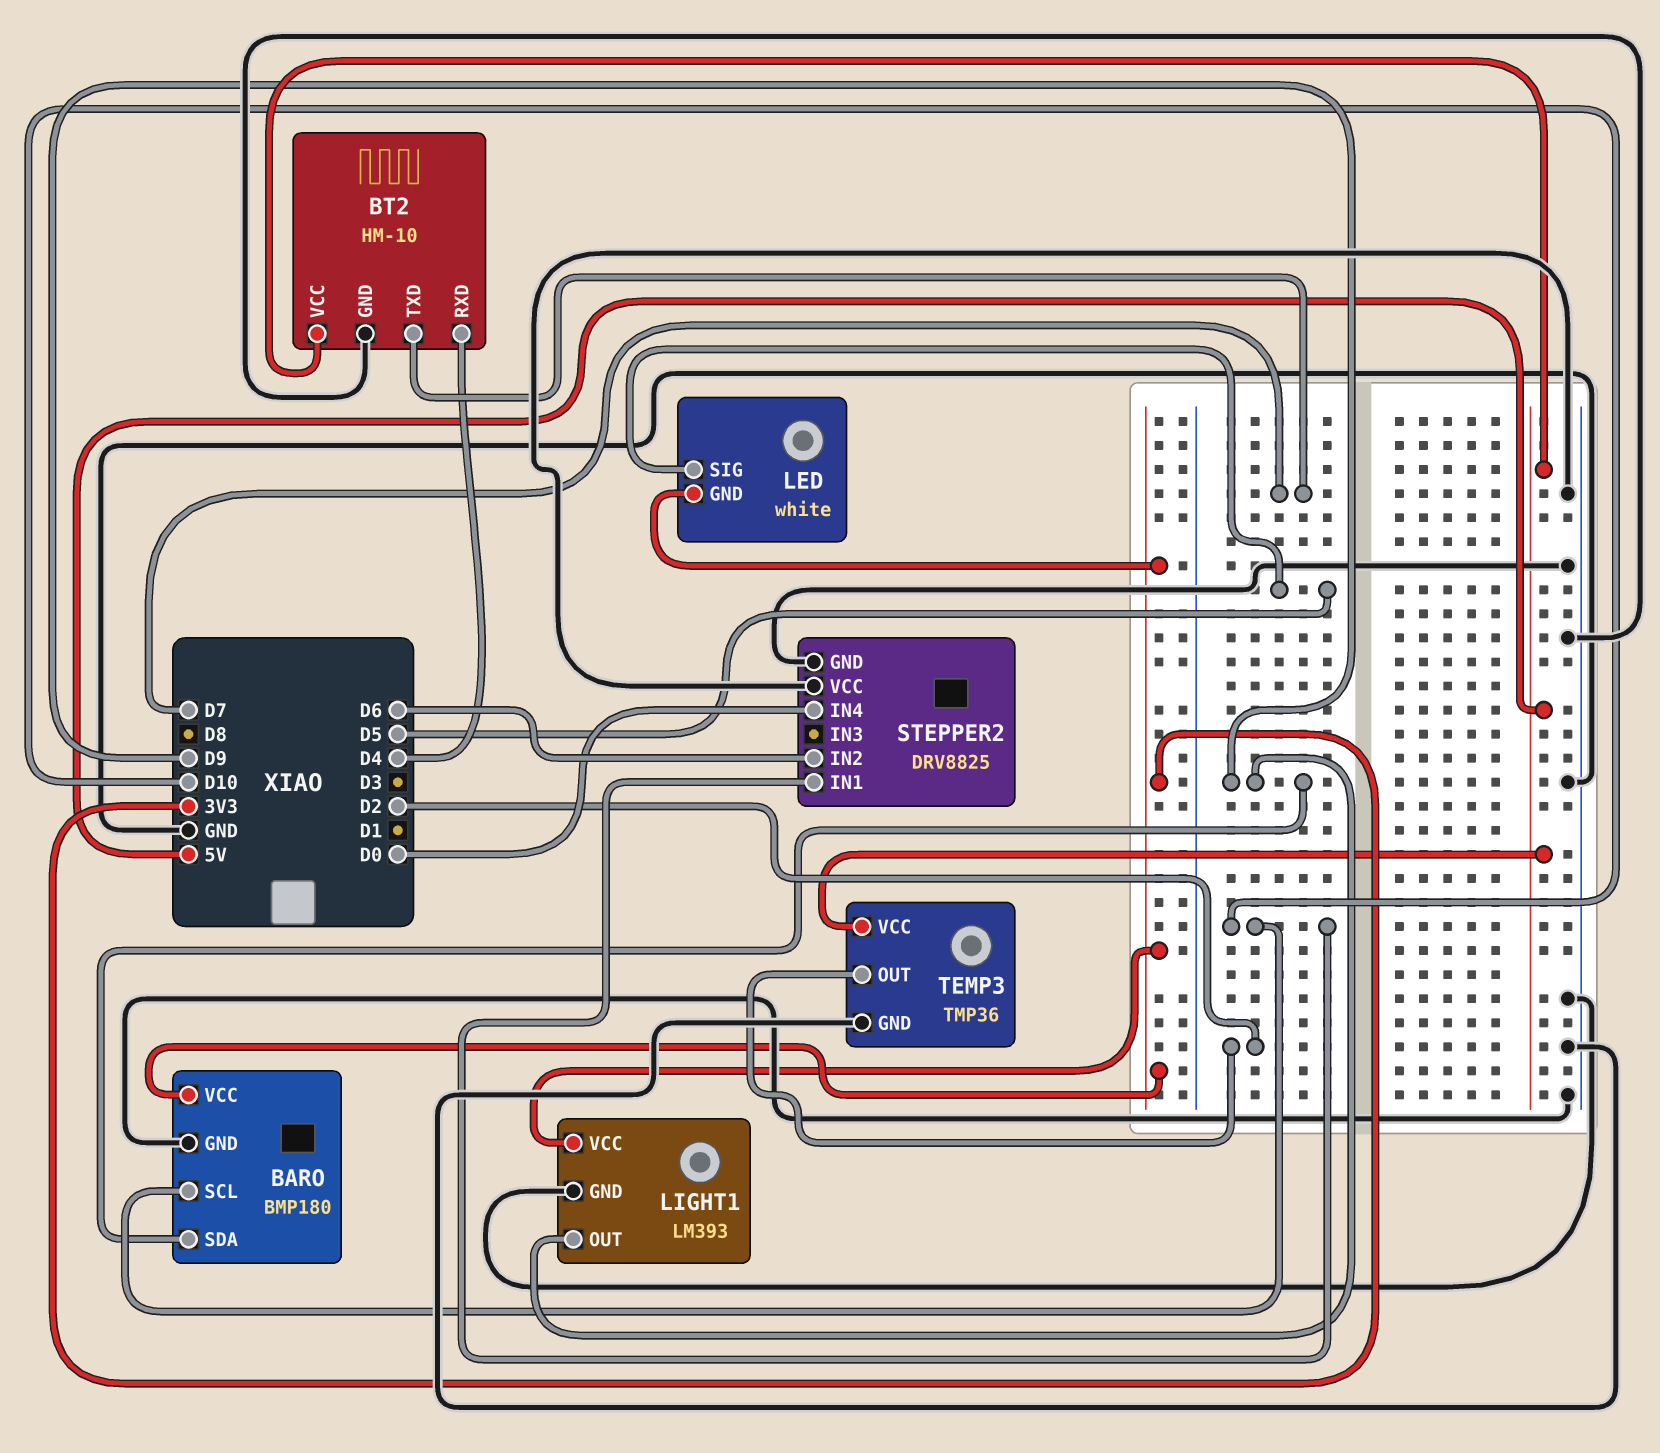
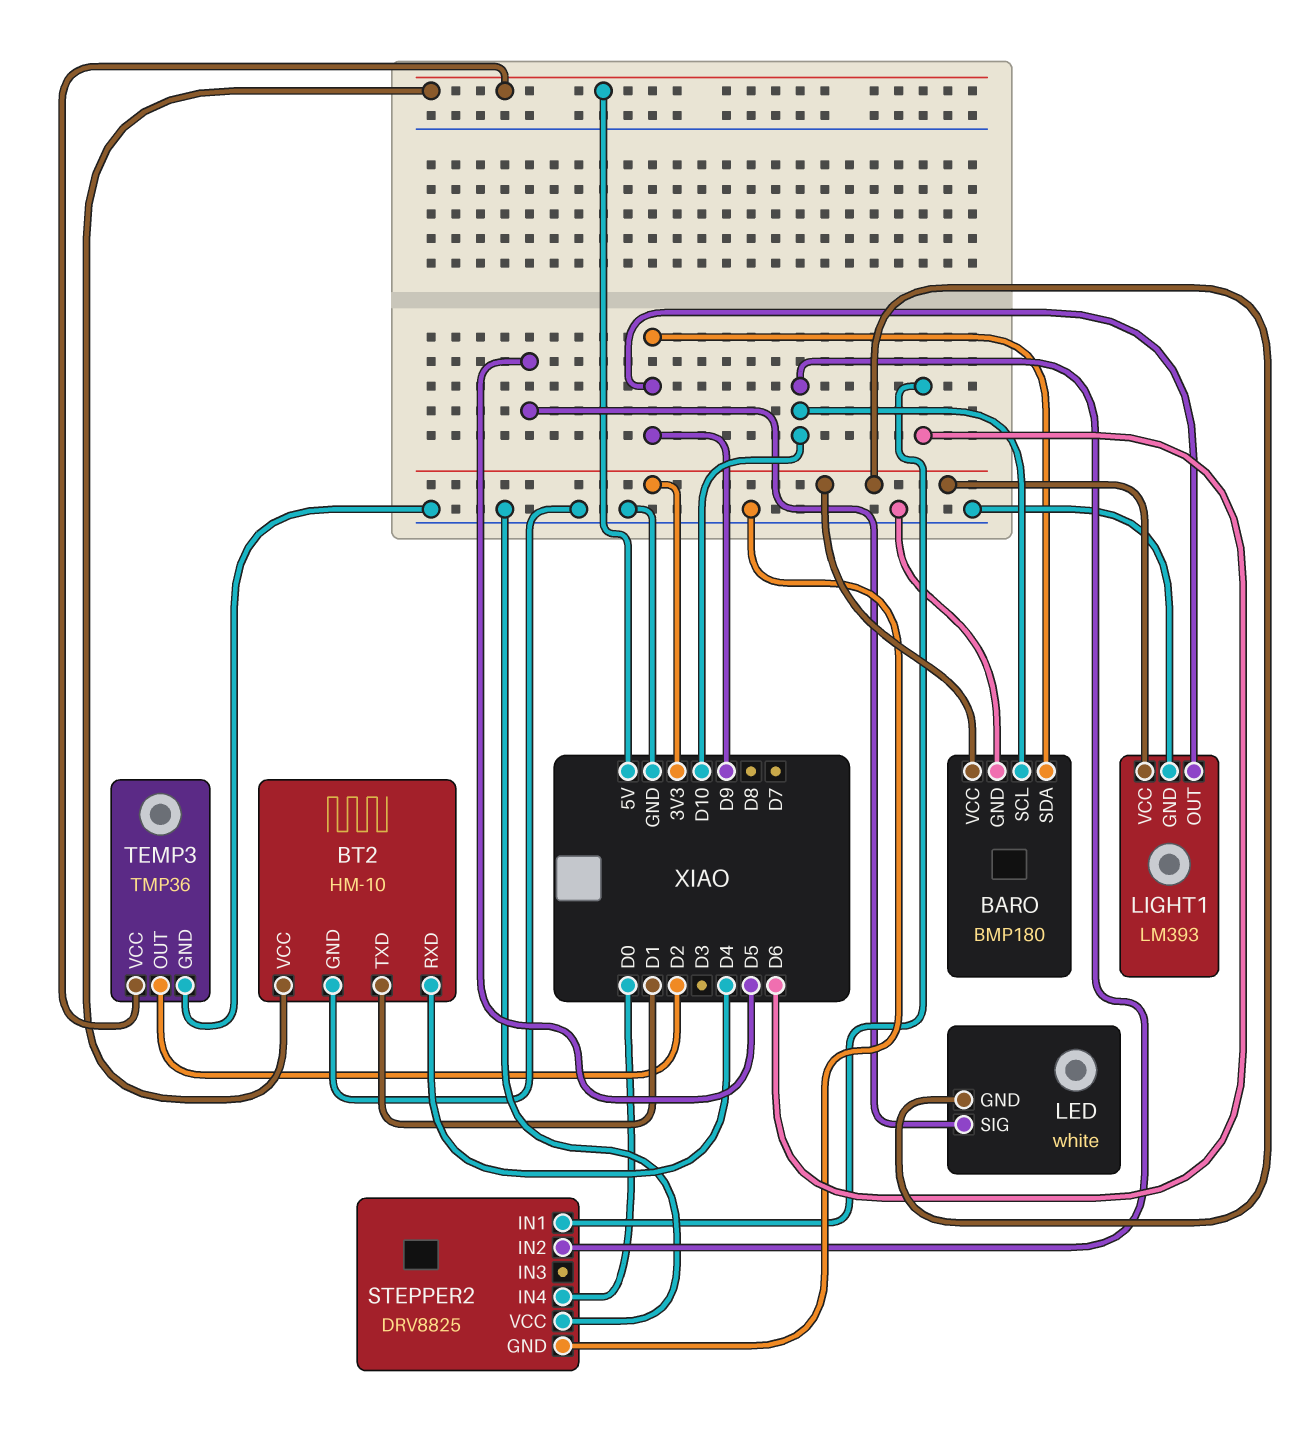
BT2 pin TXD: D7 -> D1
STEPPER2 pin IN1: D10 -> D6
STEPPER2 pin IN2: D6 -> D10

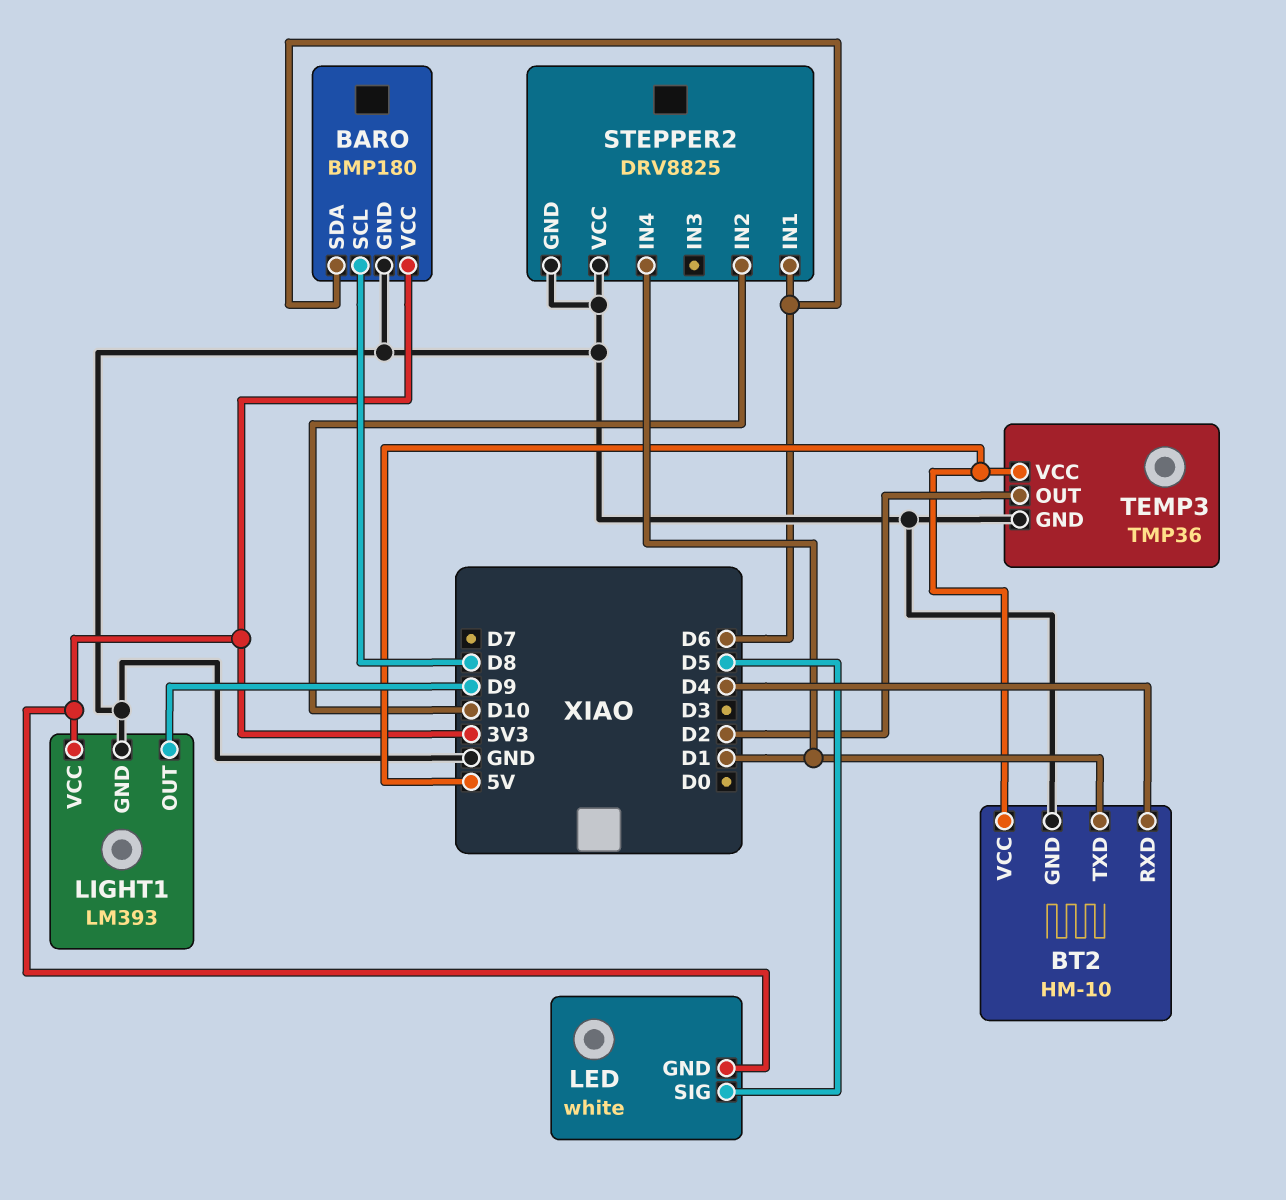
BARO pin SCL: D10 -> D8
BARO pin SDA: D9 -> D6
STEPPER2 pin IN4: D0 -> D1

